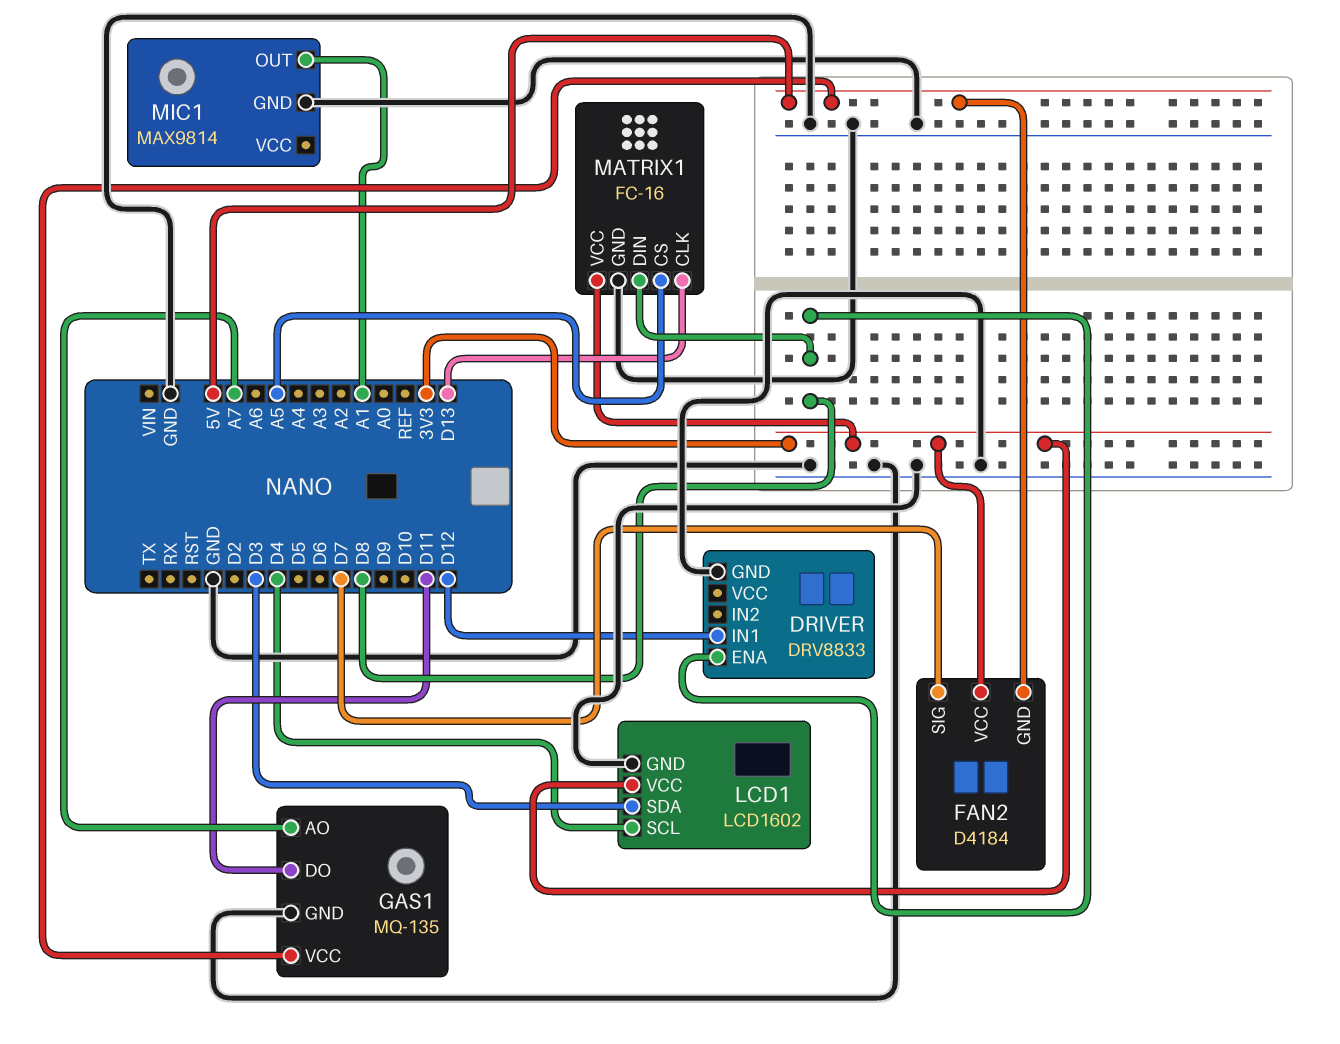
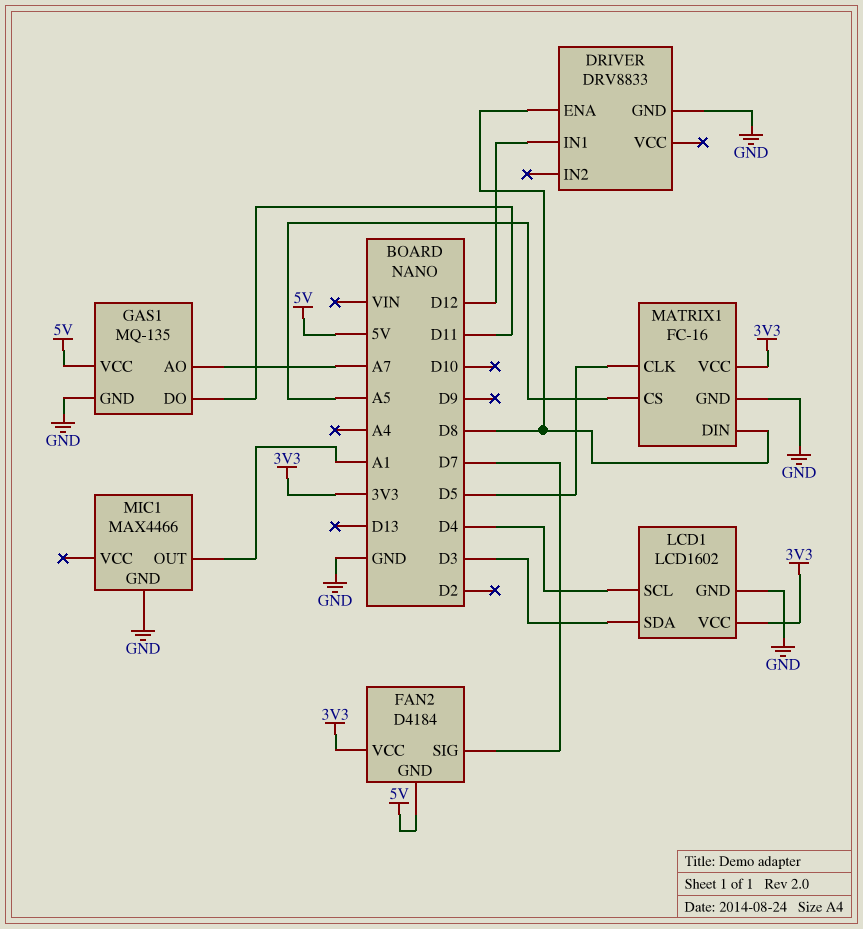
MATRIX1 pin CLK: D13 -> D5
MIC1: MAX9814 -> MAX4466

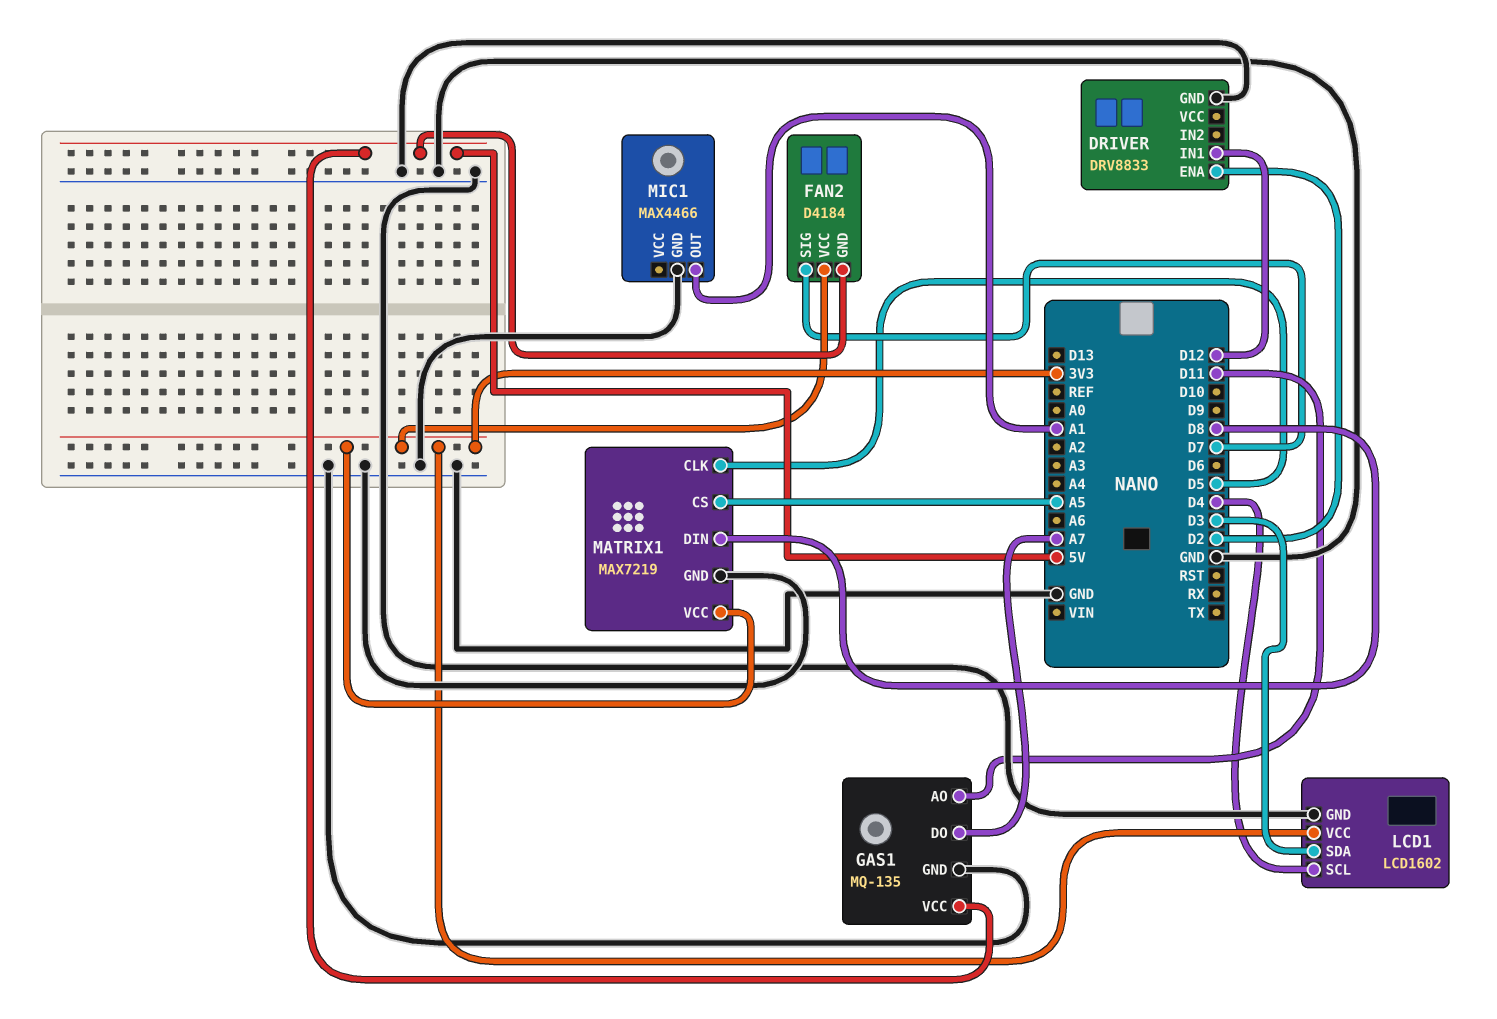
DRIVER pin ENA: D8 -> D2
GAS1 pin AO: A7 -> D11
GAS1 pin DO: D11 -> A7
MATRIX1: FC-16 -> MAX7219

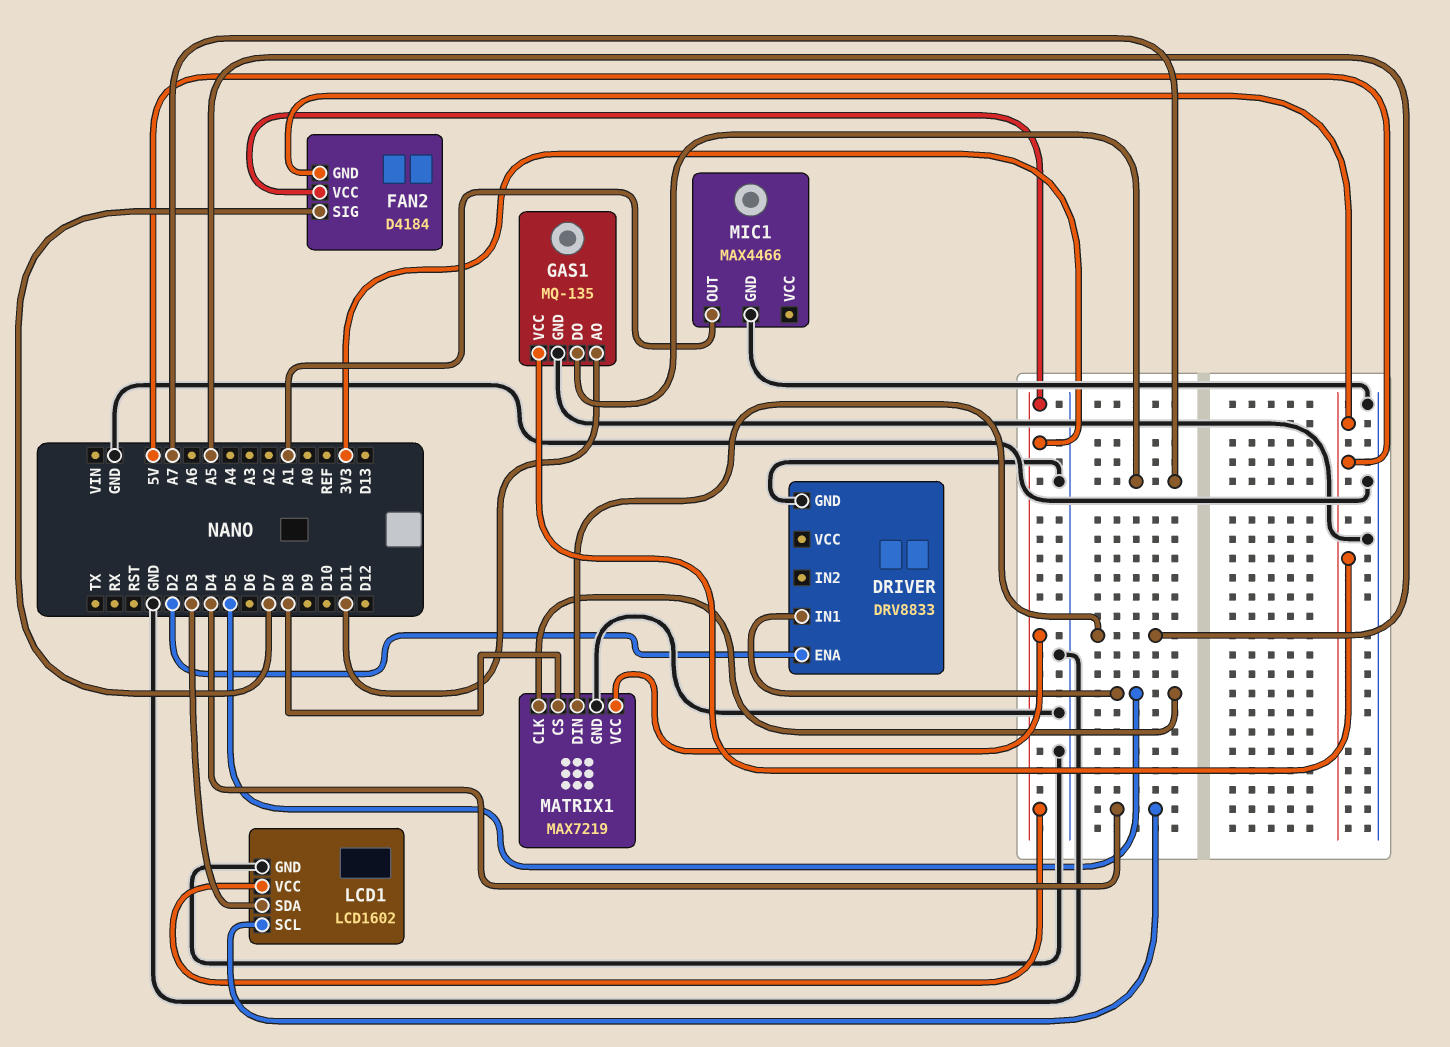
DRIVER pin IN1: D12 -> D5
MATRIX1 pin CS: A5 -> D8
MATRIX1 pin DIN: D8 -> A5

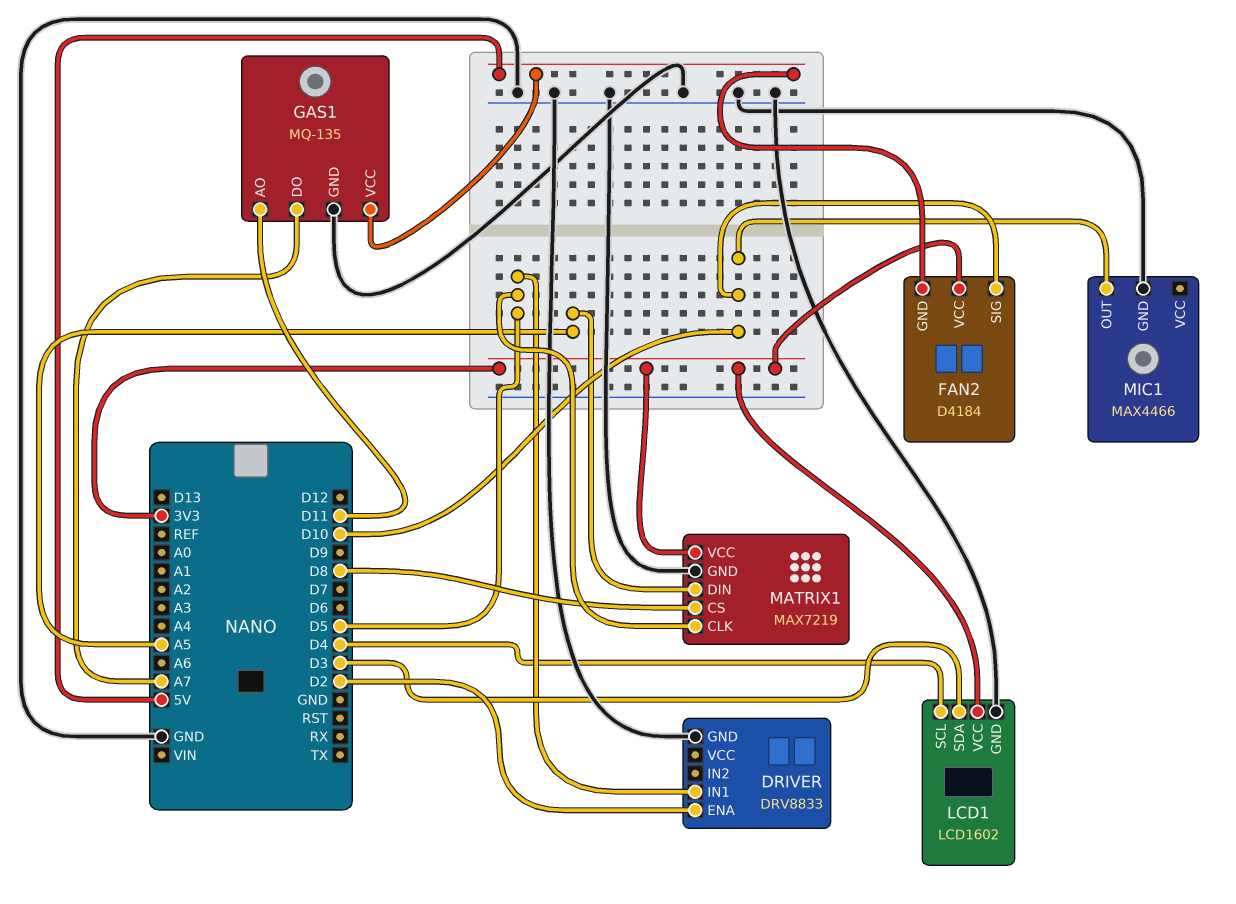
FAN2 pin SIG: D7 -> D10
MIC1 pin OUT: A1 -> D10

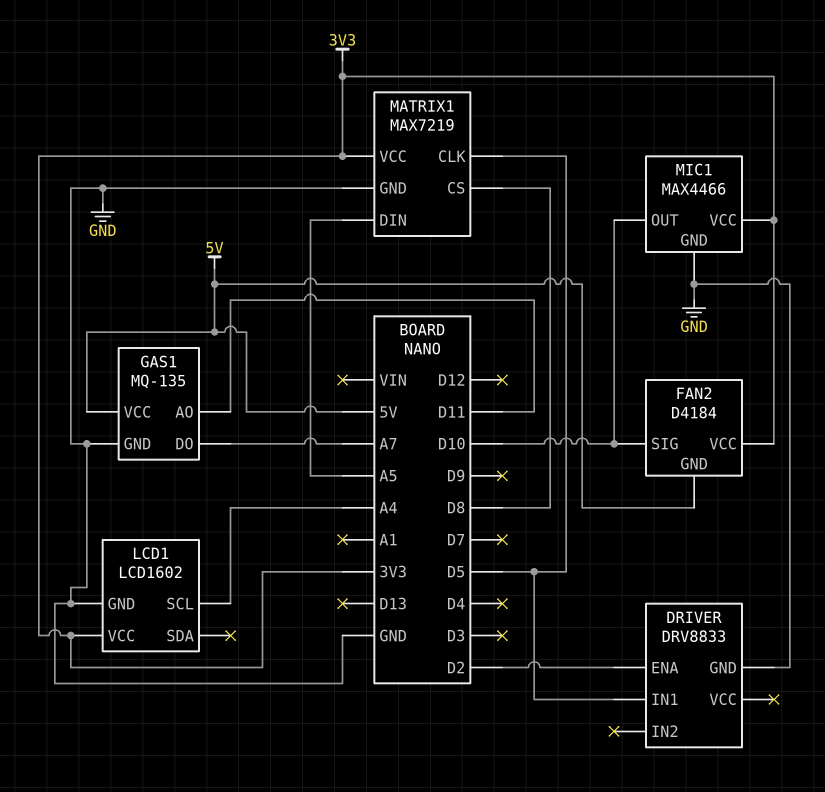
LCD1 pin SCL: D4 -> A4
LCD1 pin SDA: D3 -> none
MIC1 pin VCC: none -> 3V3

